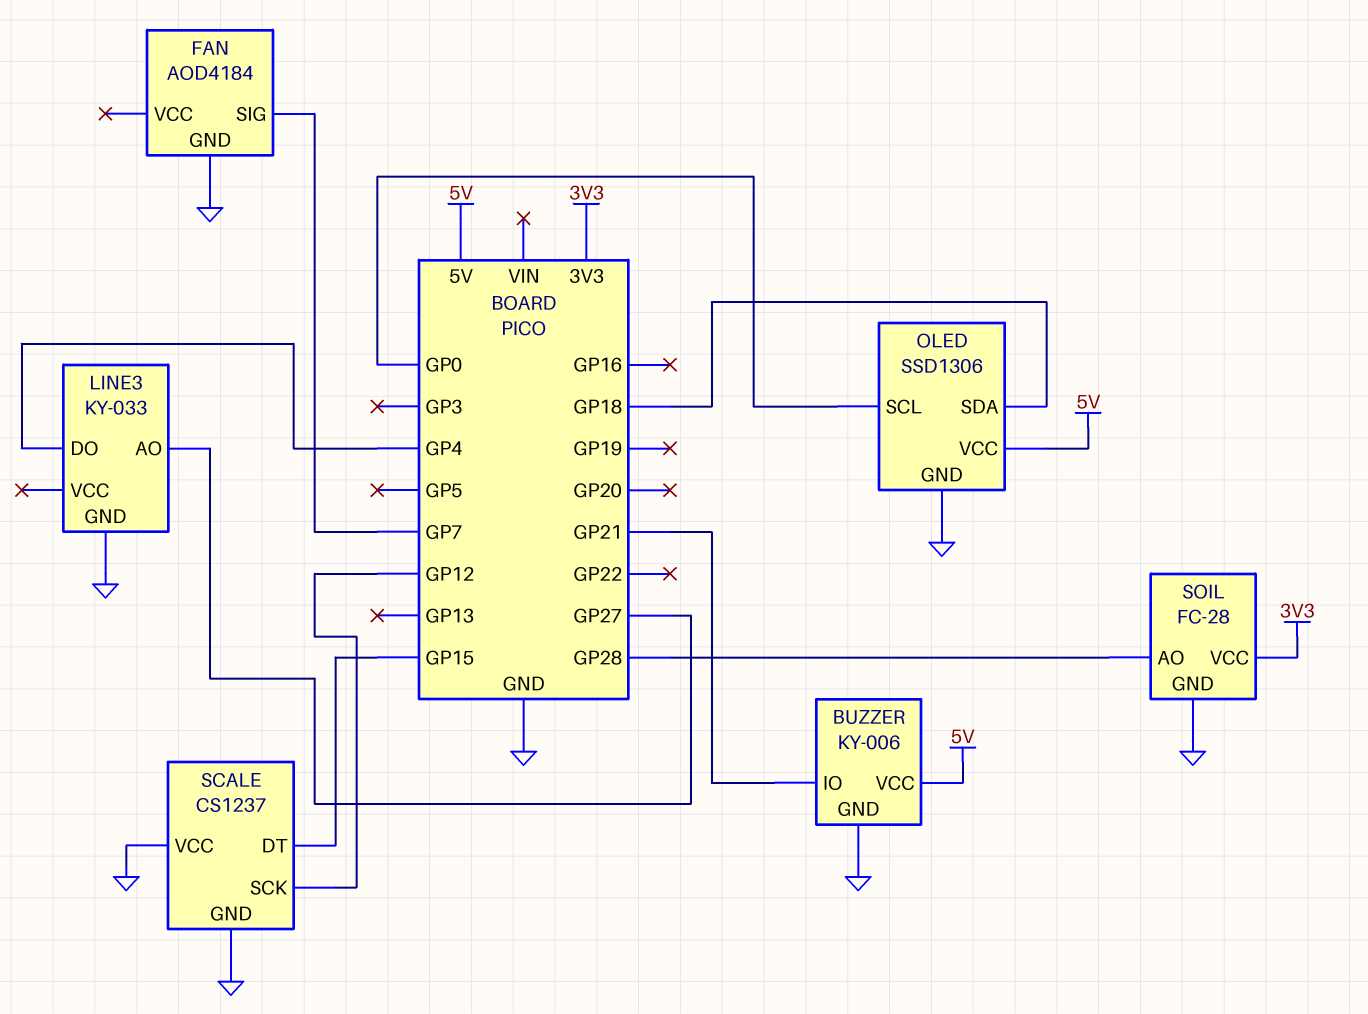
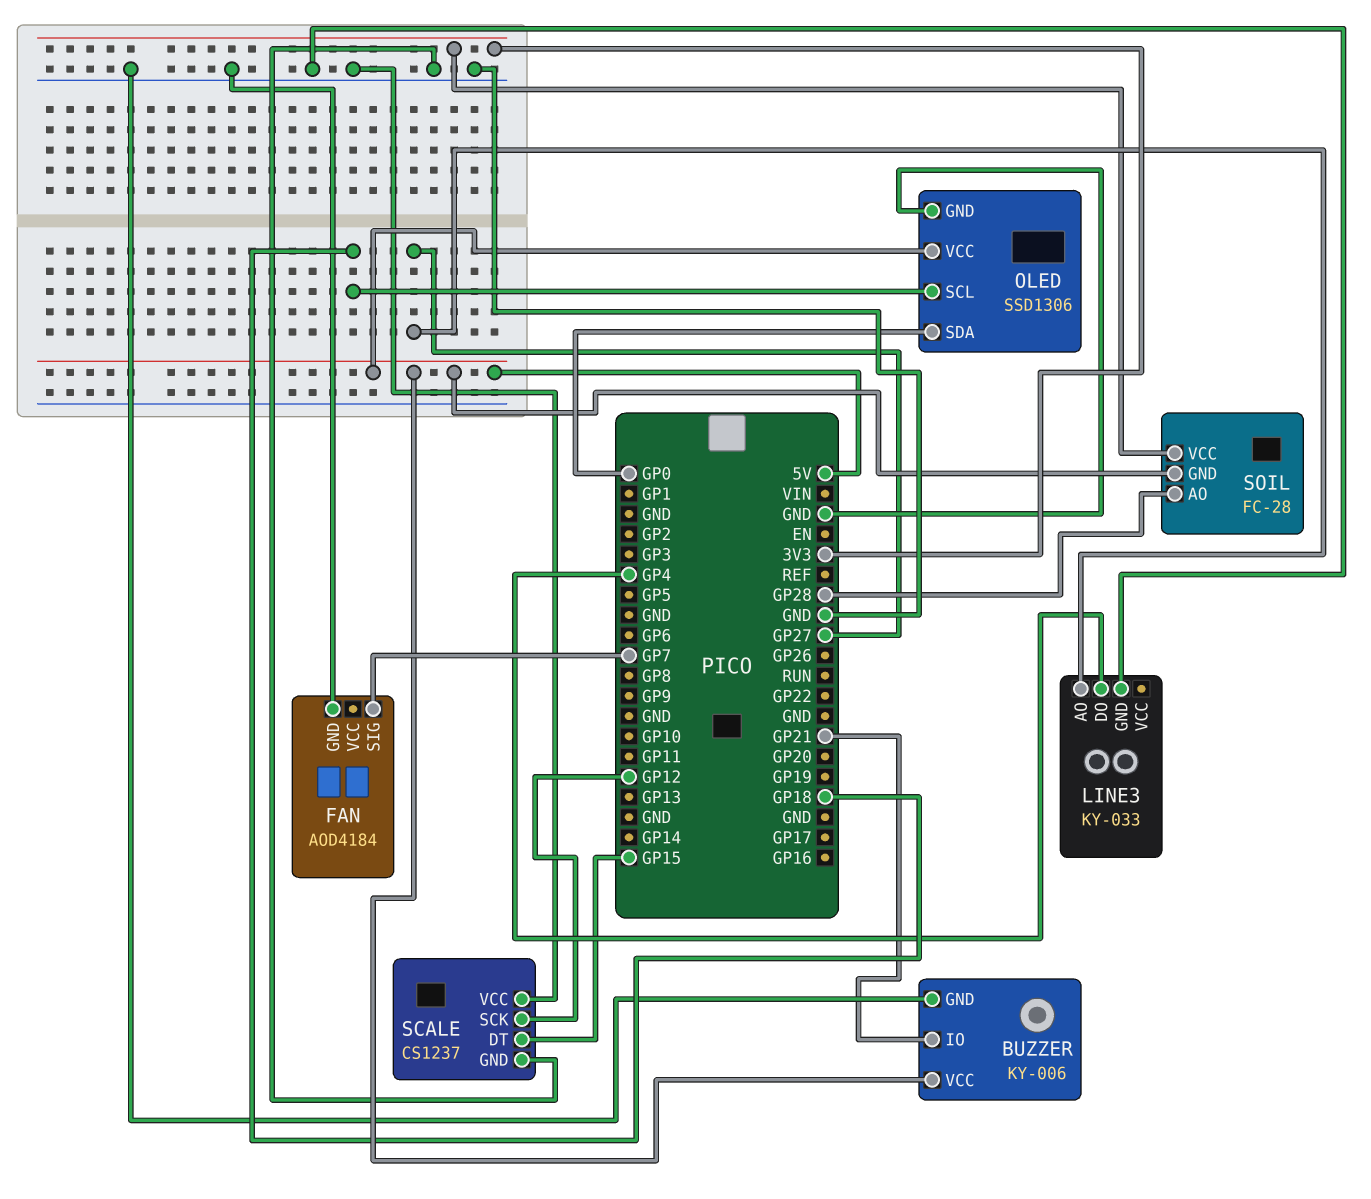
OLED pin SCL: GP0 -> GP18
OLED pin SDA: GP18 -> GP0
SOIL pin GND: GND -> 5V

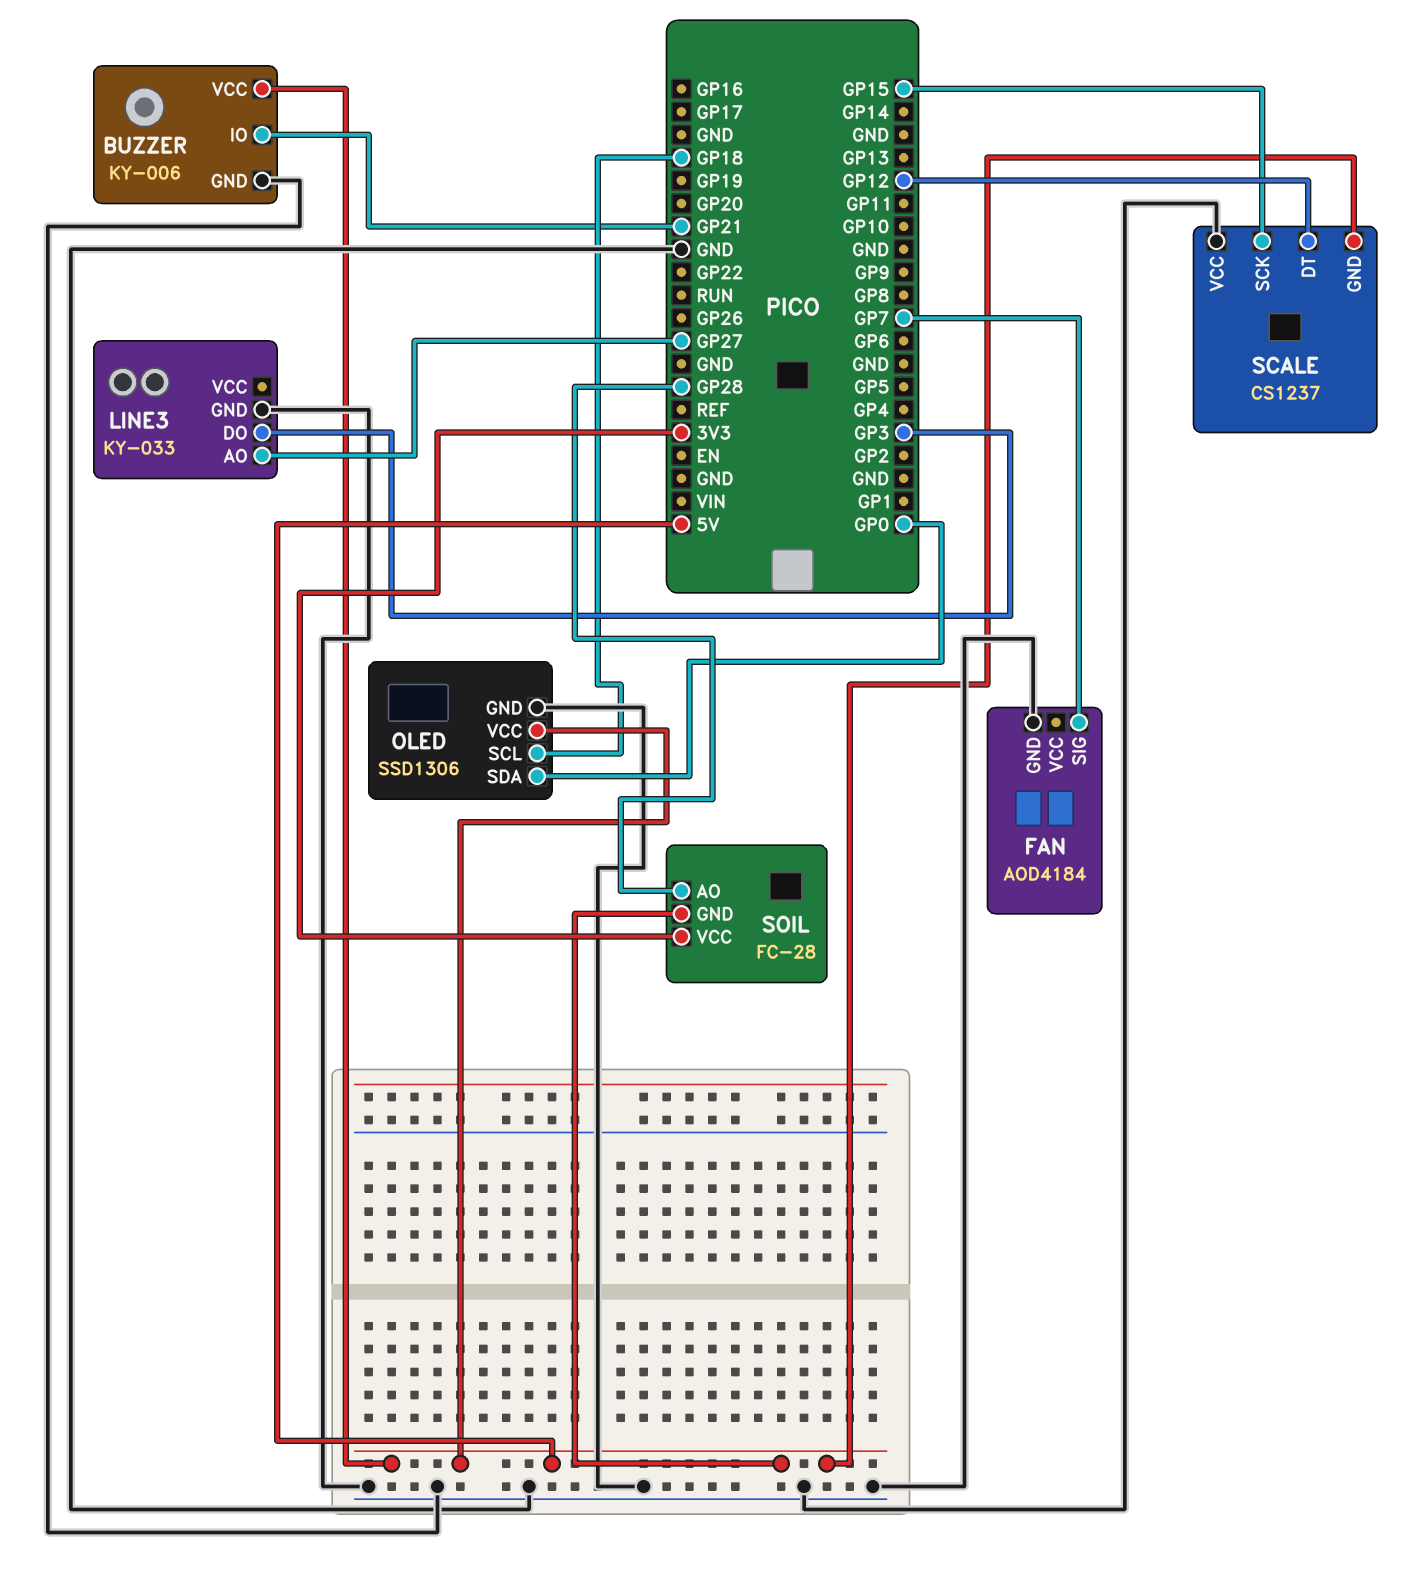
LINE3 pin DO: GP4 -> GP3
SCALE pin DT: GP15 -> GP12
SCALE pin GND: GND -> 5V
SCALE pin SCK: GP12 -> GP15

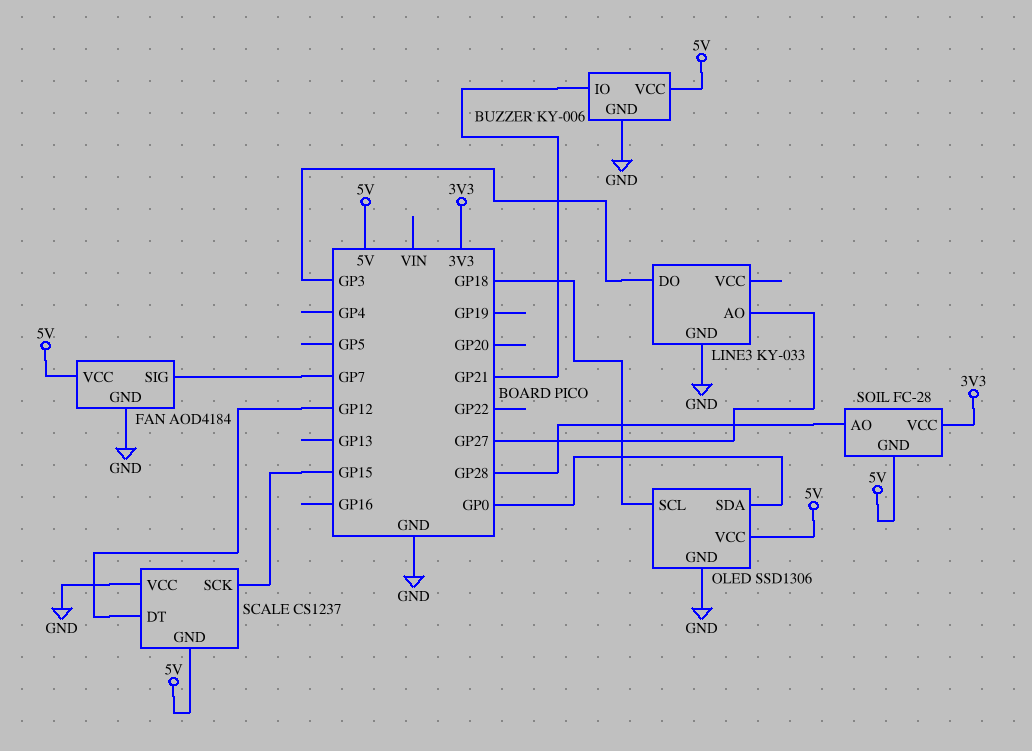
FAN pin VCC: none -> 5V

